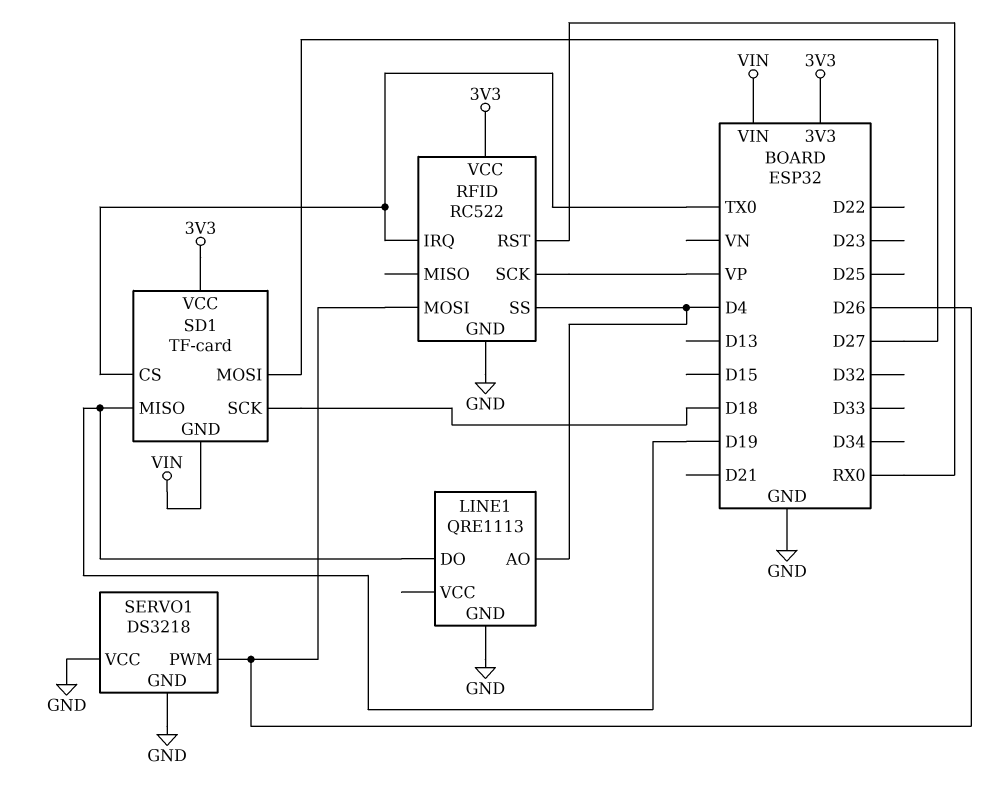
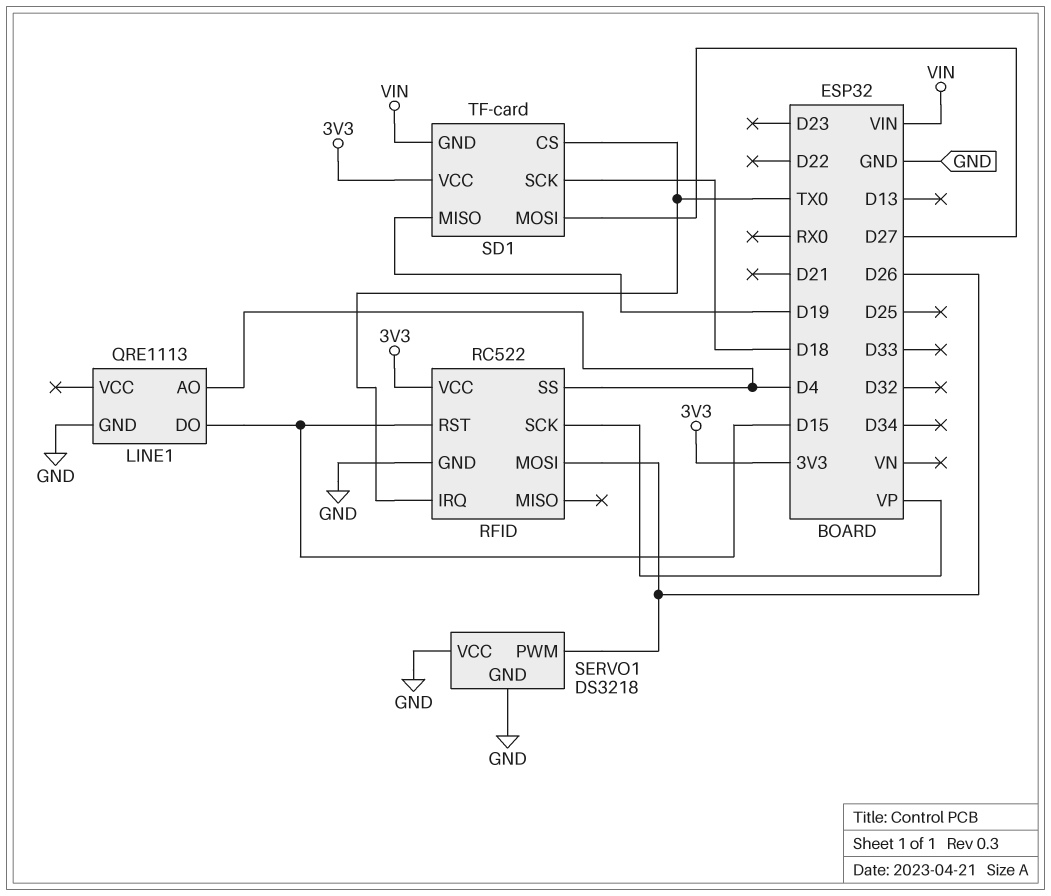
LINE1 pin DO: D19 -> D15
RFID pin RST: RX0 -> D15

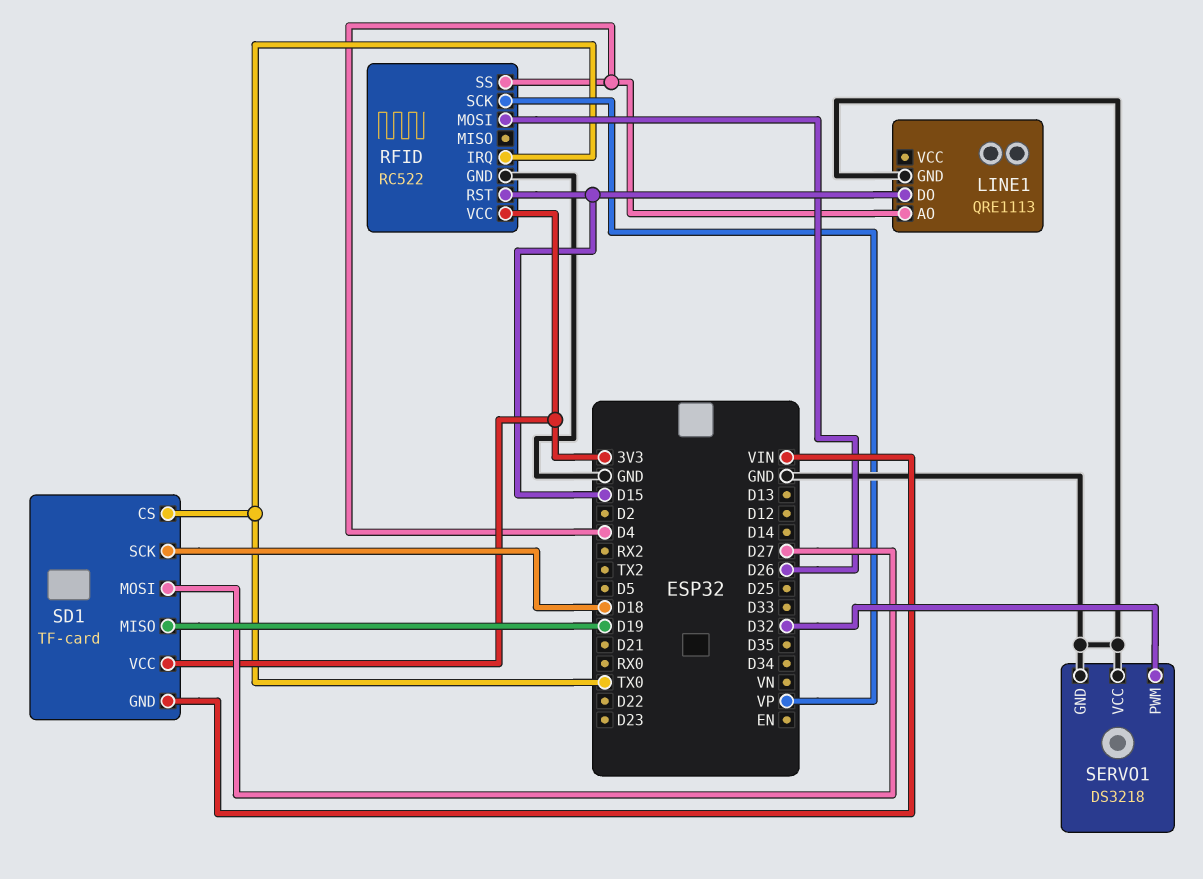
SERVO1 pin PWM: D26 -> D32

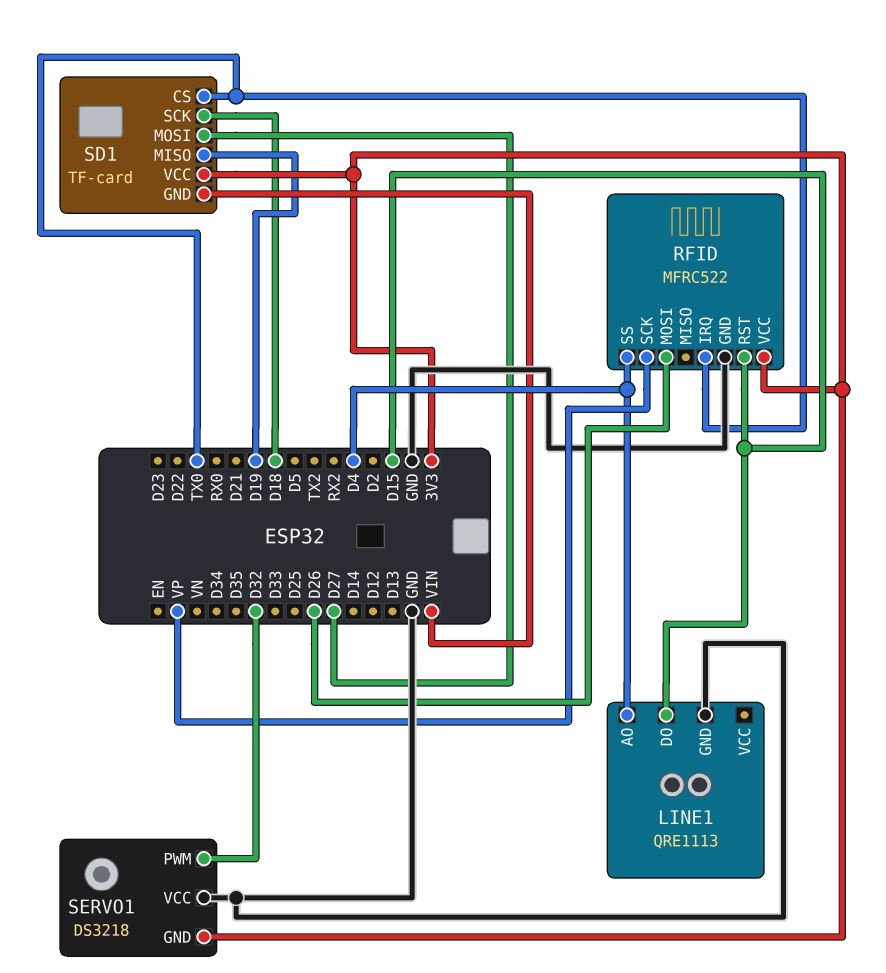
RFID: RC522 -> MFRC522
SERVO1 pin GND: GND -> 3V3

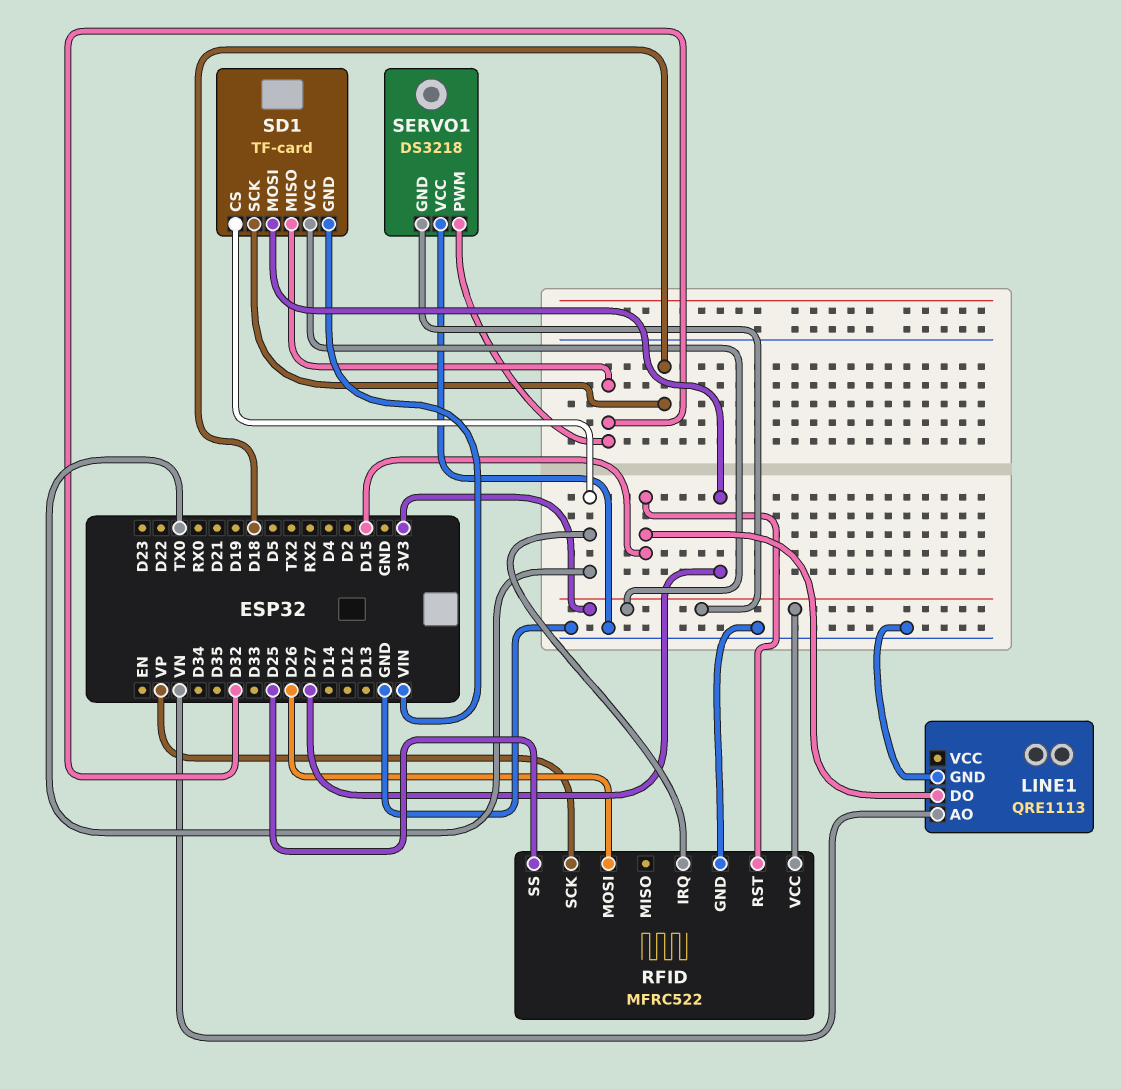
LINE1 pin AO: D4 -> VN
RFID pin SS: D4 -> D25
SD1 pin MISO: D19 -> D32

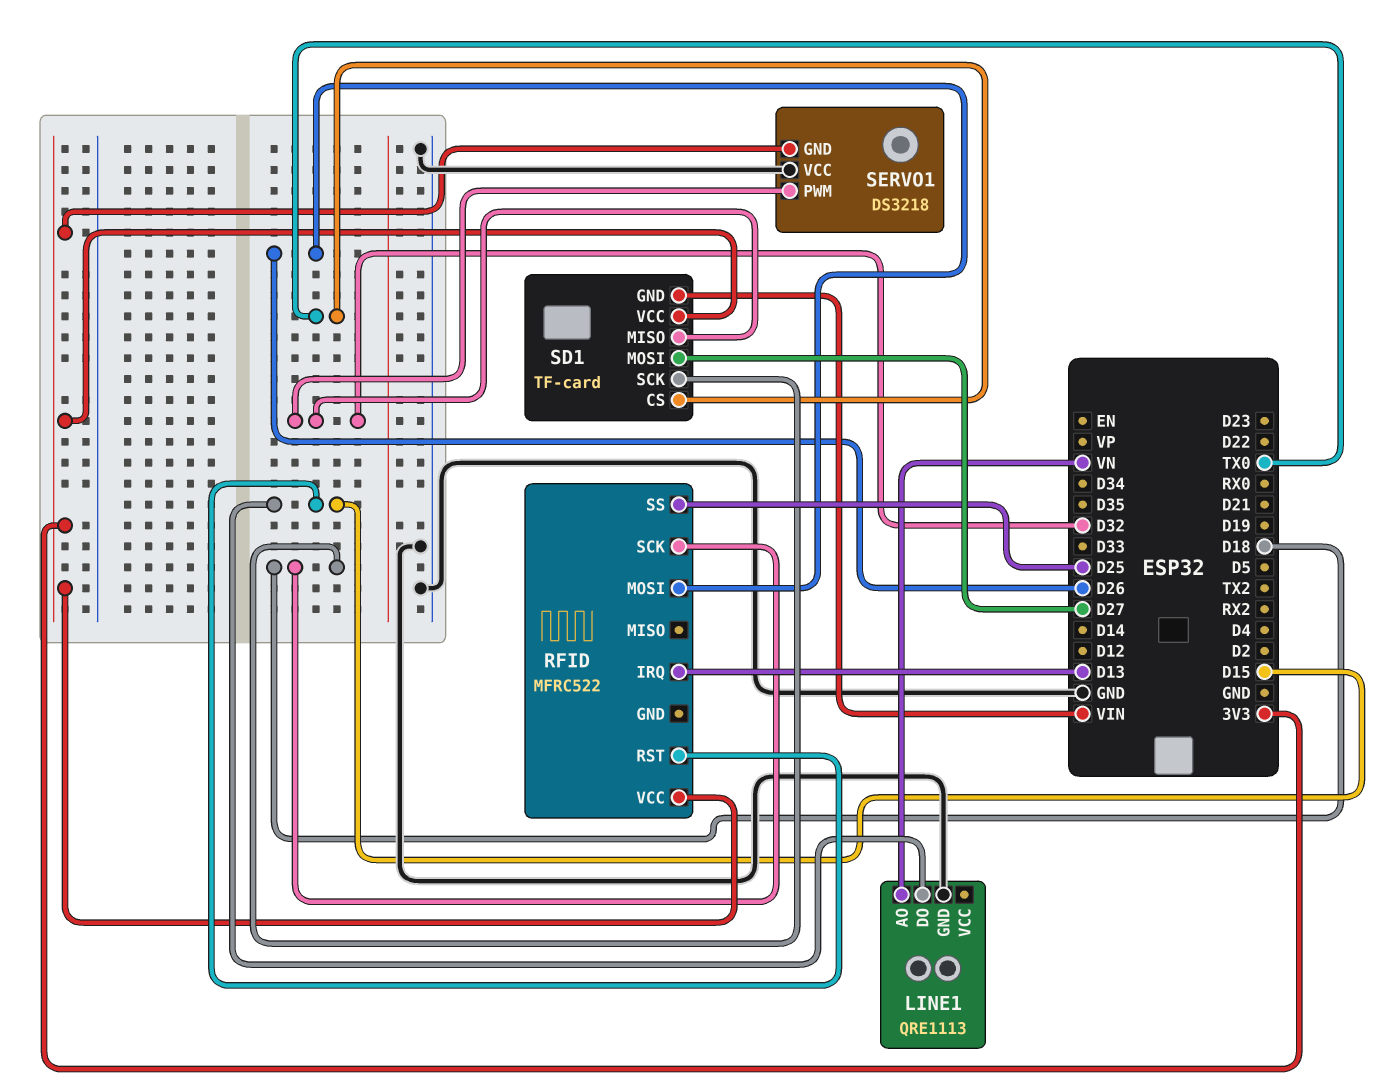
RFID pin GND: GND -> none
RFID pin IRQ: TX0 -> D13
RFID pin SCK: VP -> D18

